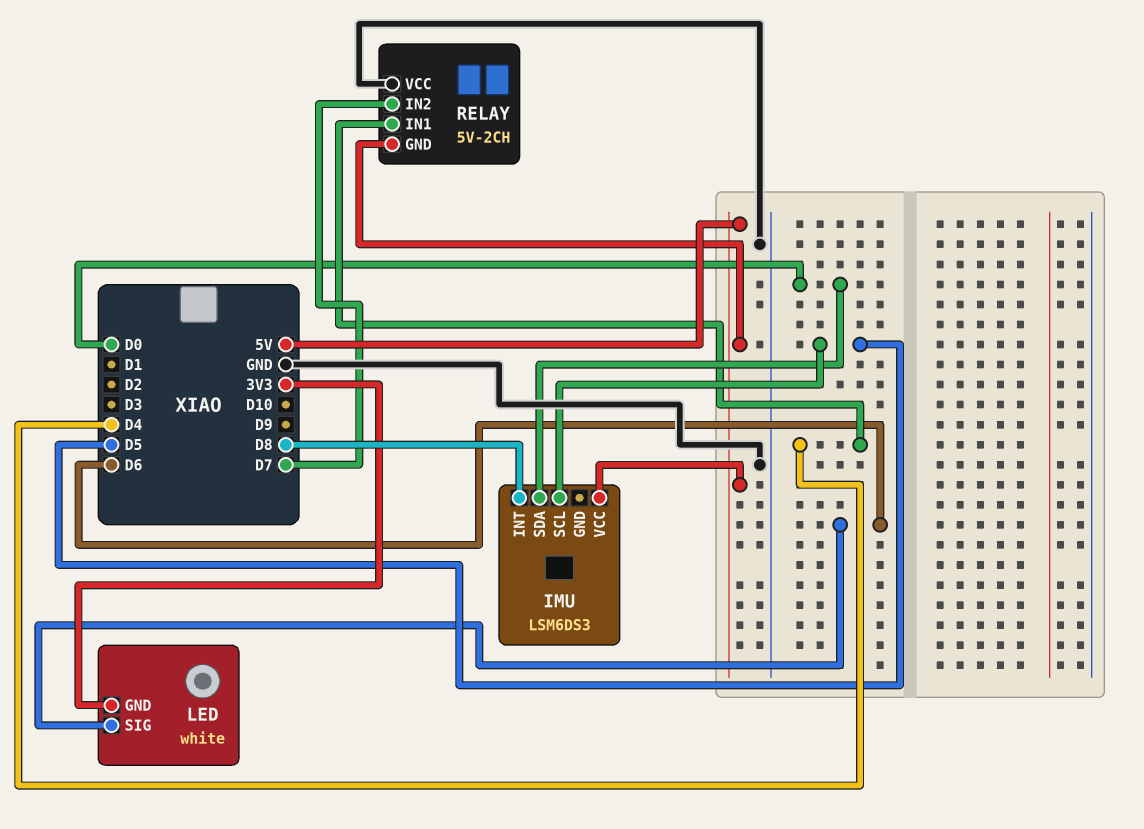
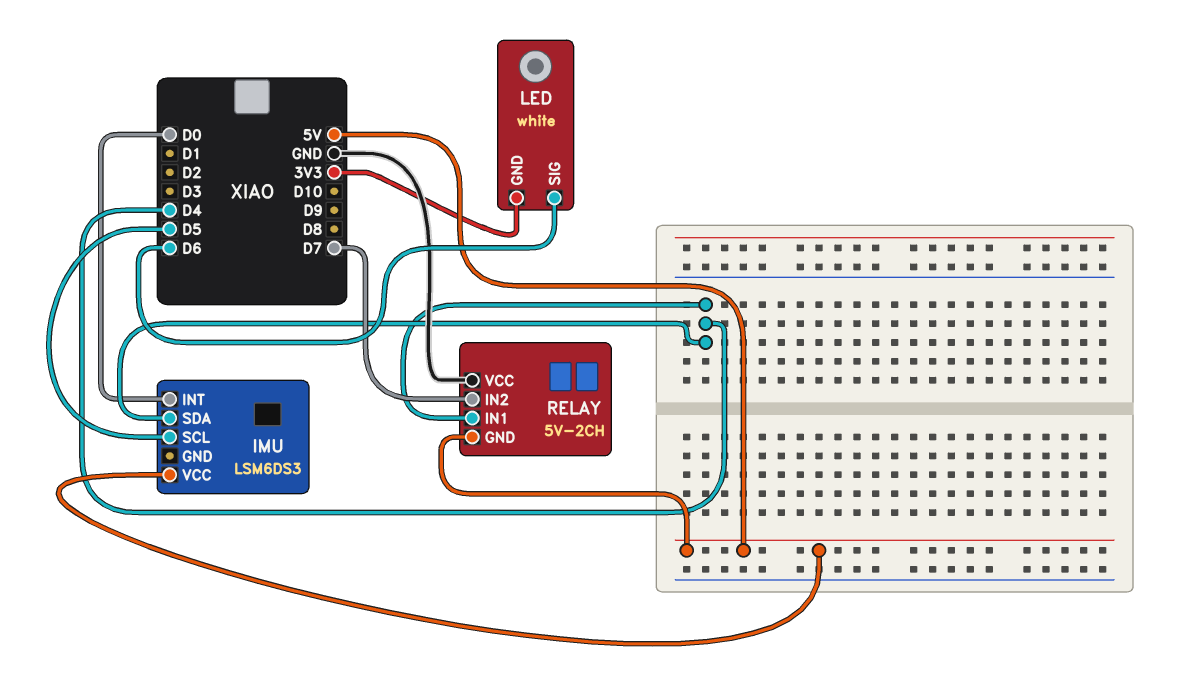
IMU pin INT: D8 -> D0
IMU pin SDA: D0 -> D4

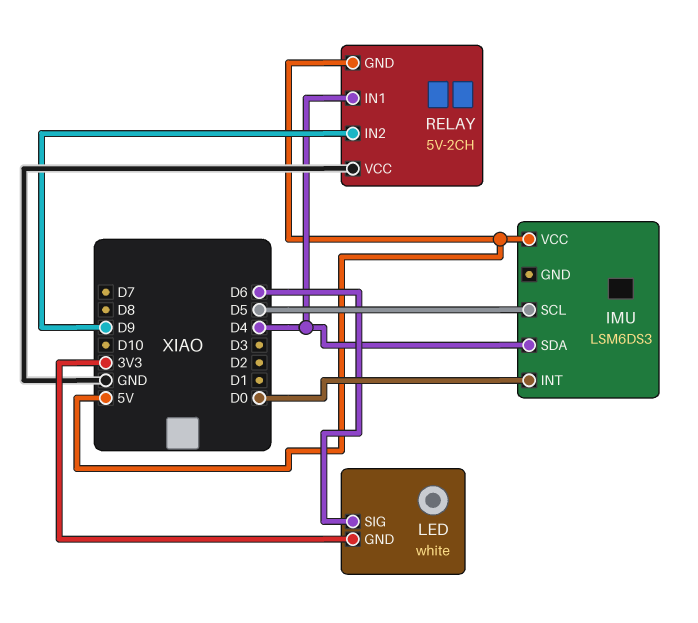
RELAY pin IN2: D7 -> D9

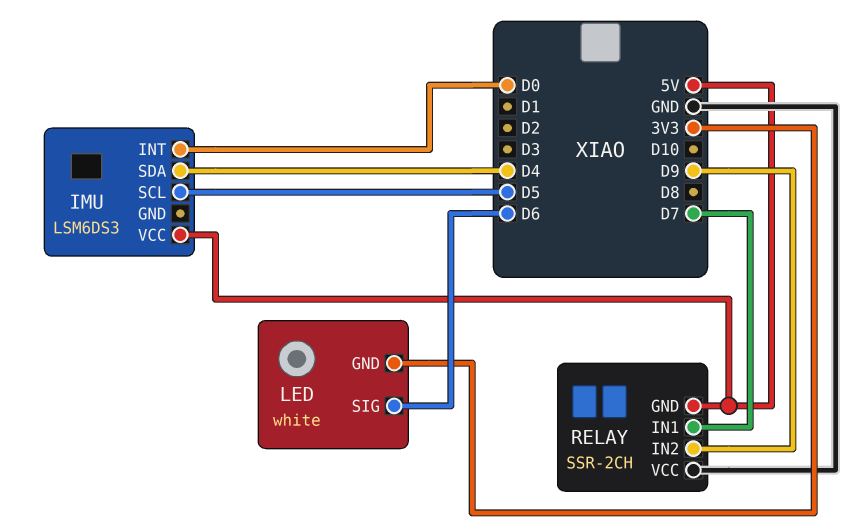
RELAY: 5V-2CH -> SSR-2CH
RELAY pin IN1: D4 -> D7

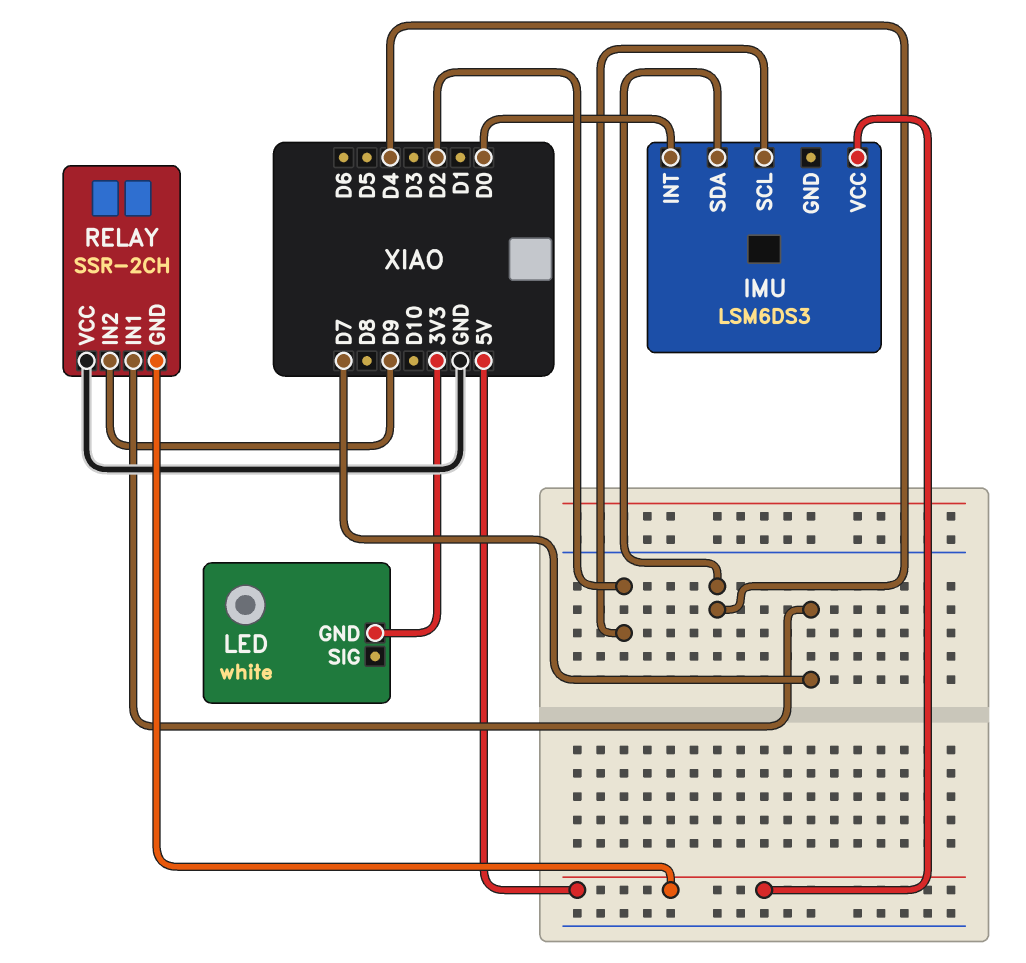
IMU pin SCL: D5 -> D2
LED pin SIG: D6 -> none

